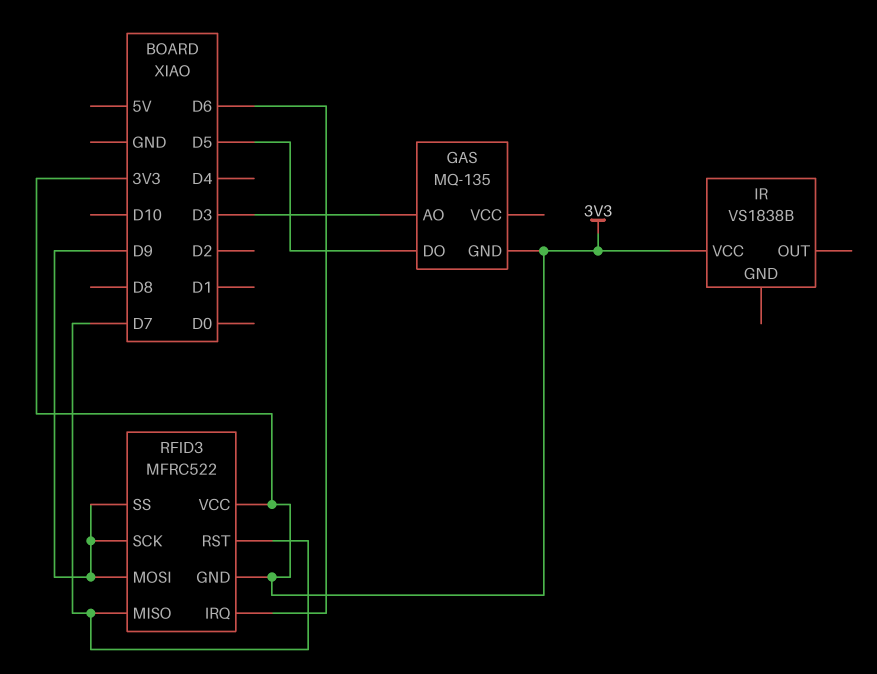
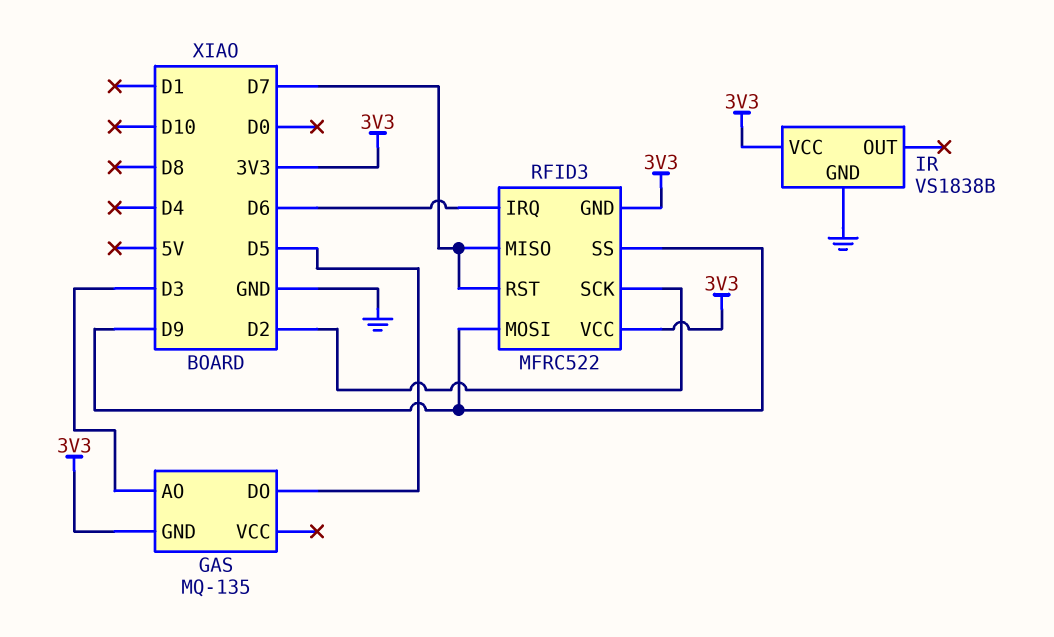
IR pin GND: none -> GND
RFID3 pin SCK: D9 -> D2

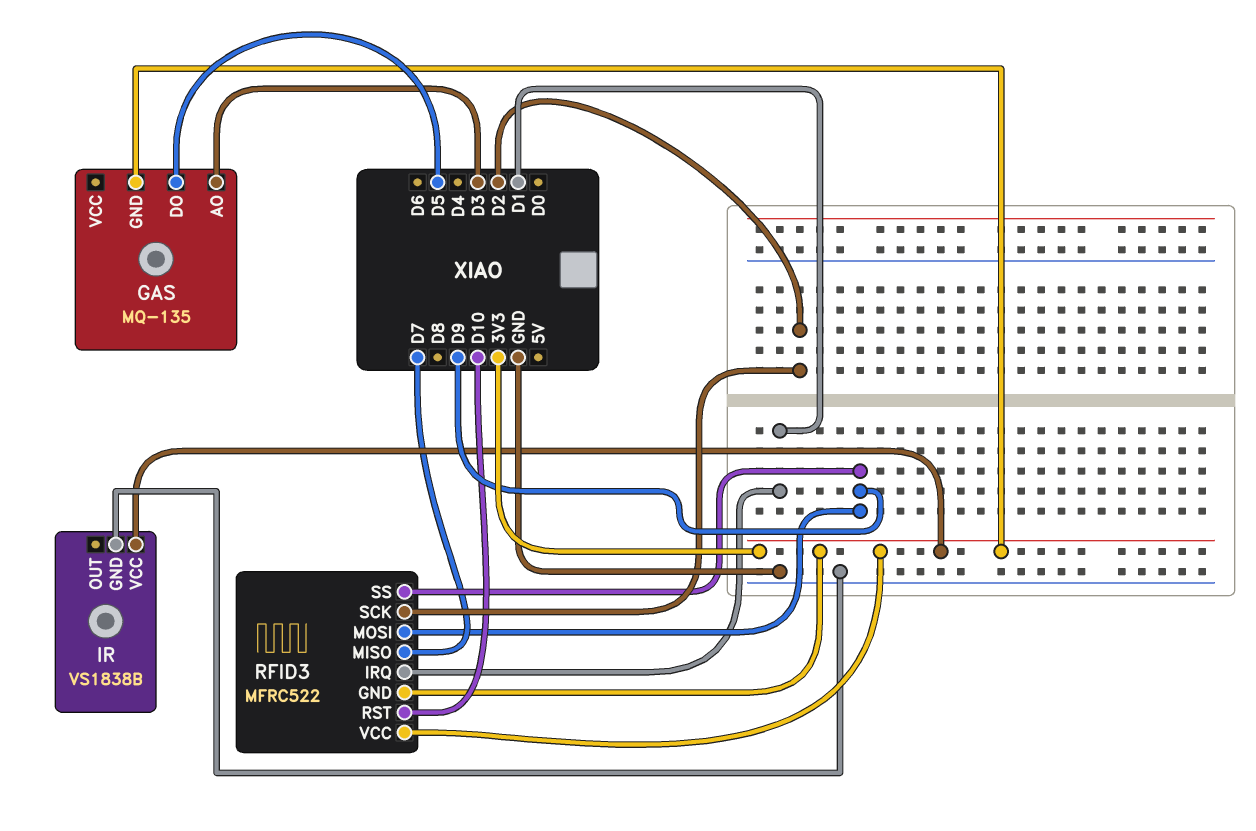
RFID3 pin IRQ: D6 -> D1
RFID3 pin RST: D7 -> D10

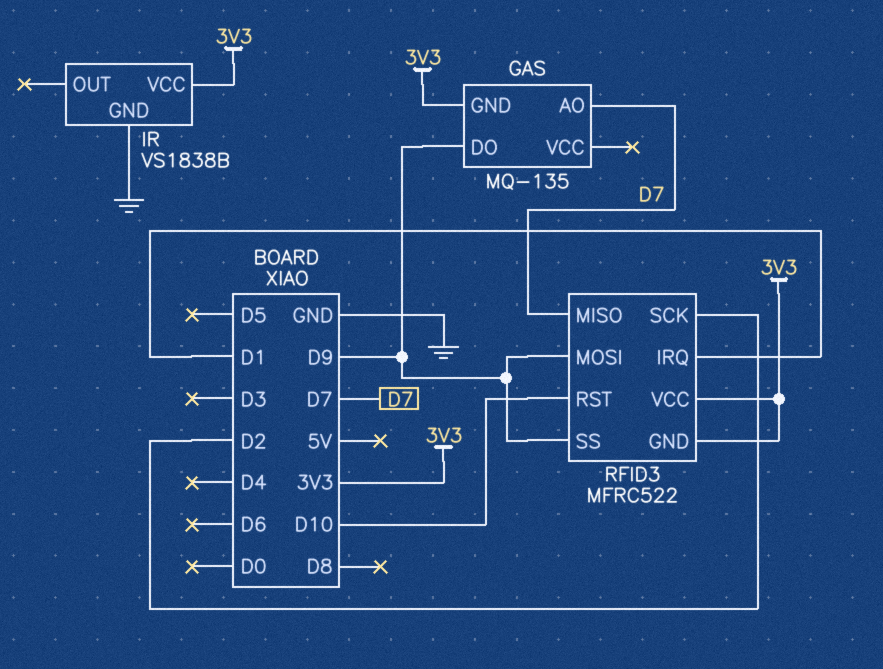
GAS pin AO: D3 -> D7
GAS pin DO: D5 -> D9

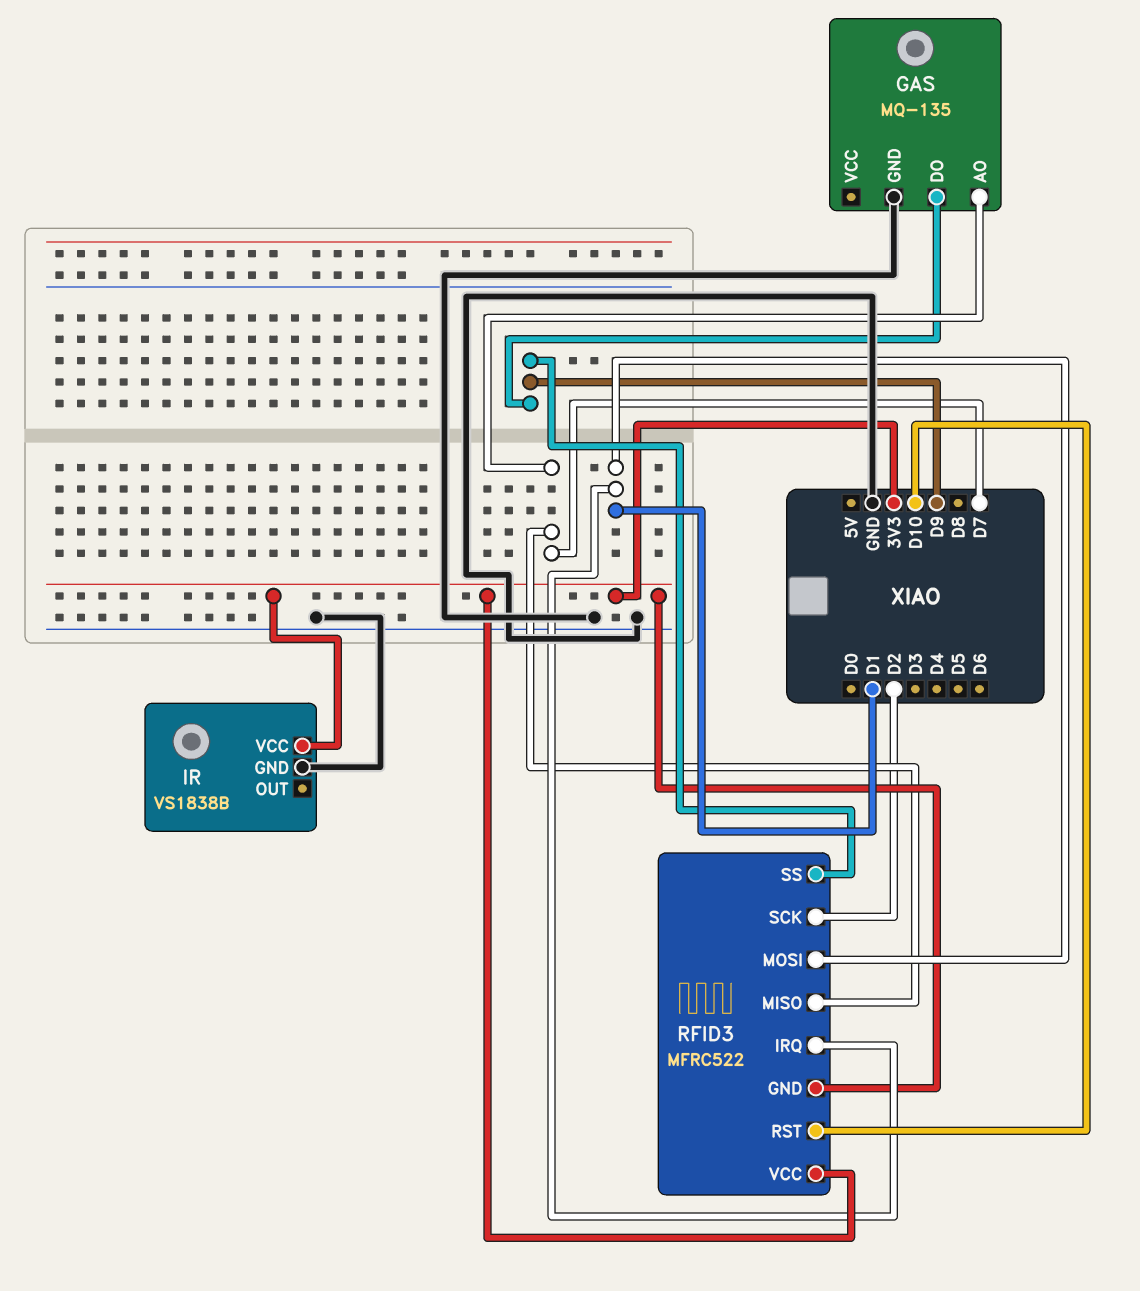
GAS pin GND: 3V3 -> GND
RFID3 pin MOSI: D9 -> D1

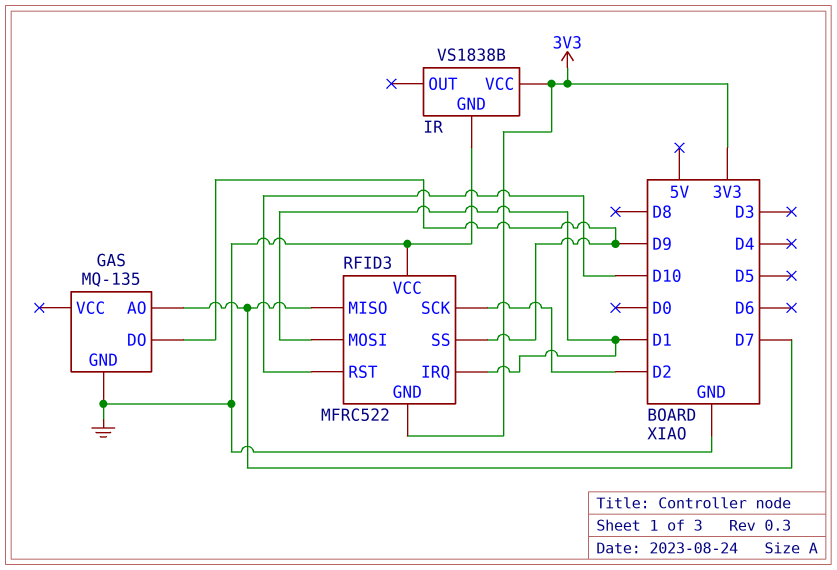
RFID3 pin VCC: 3V3 -> GND

